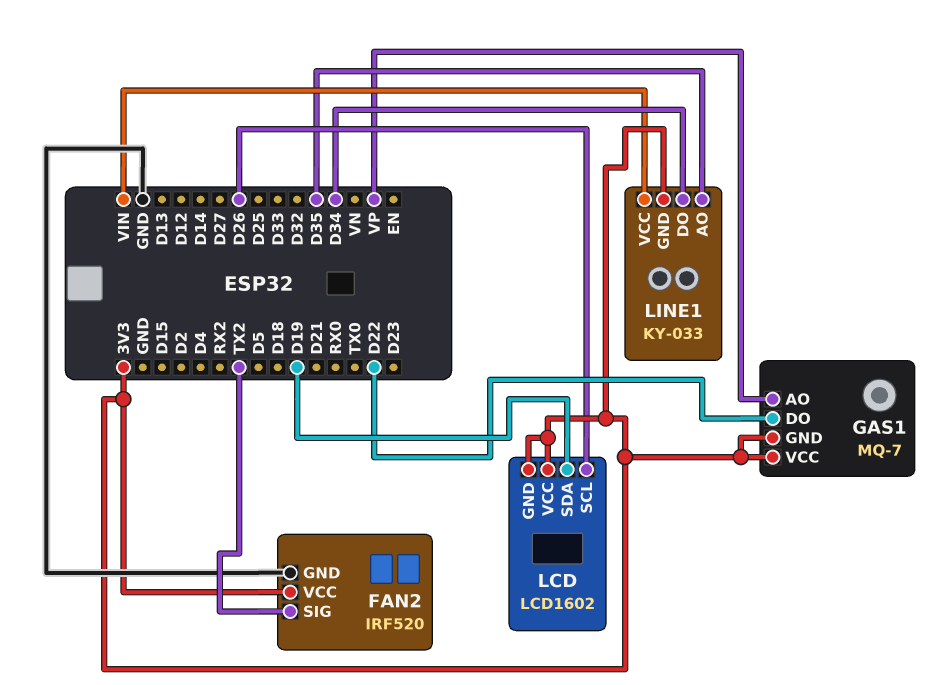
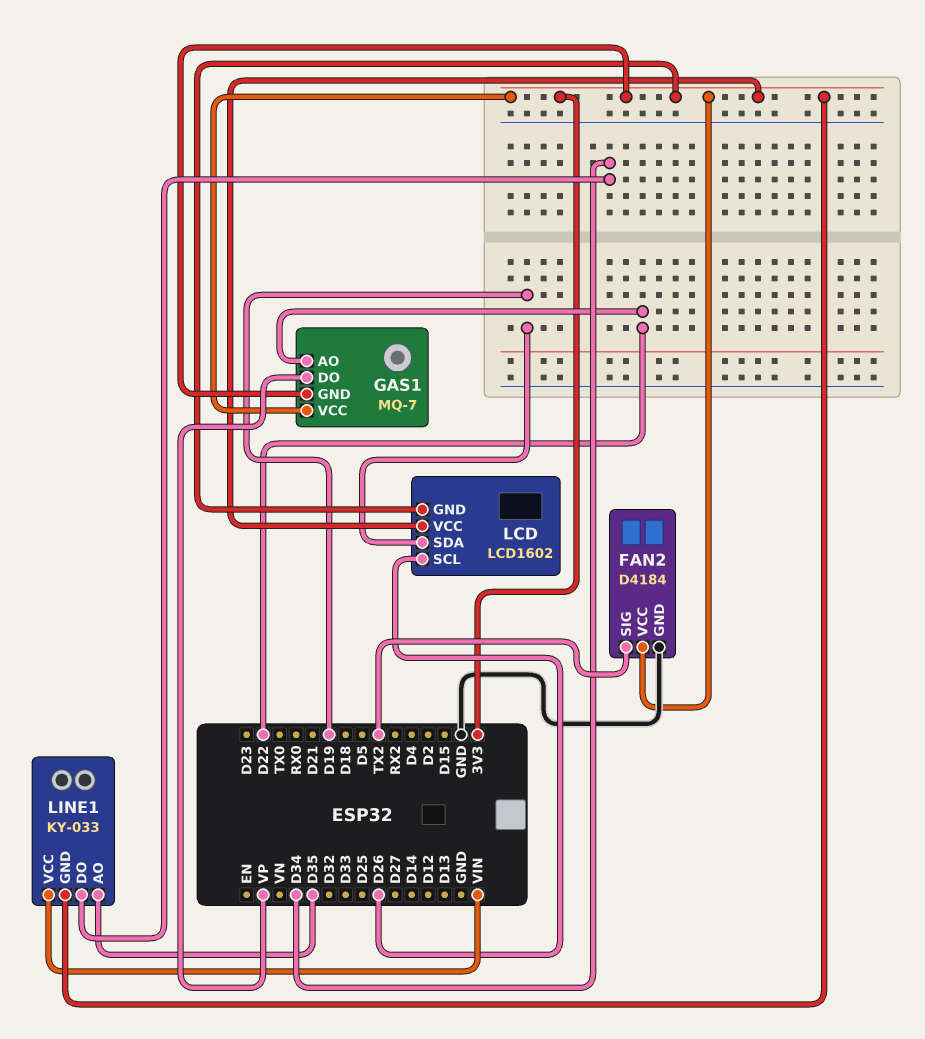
FAN2: IRF520 -> D4184
GAS1 pin AO: VP -> D22
GAS1 pin DO: D22 -> VP

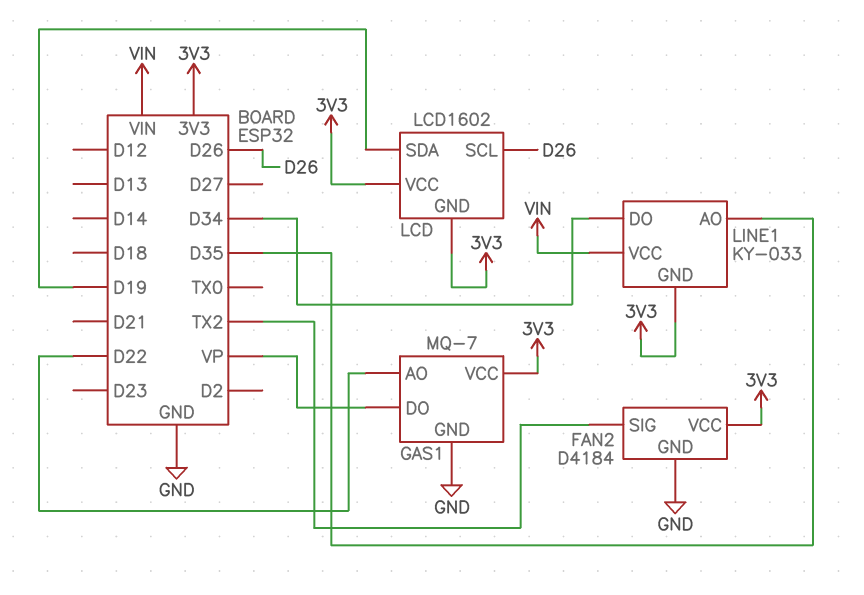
GAS1 pin GND: 3V3 -> GND

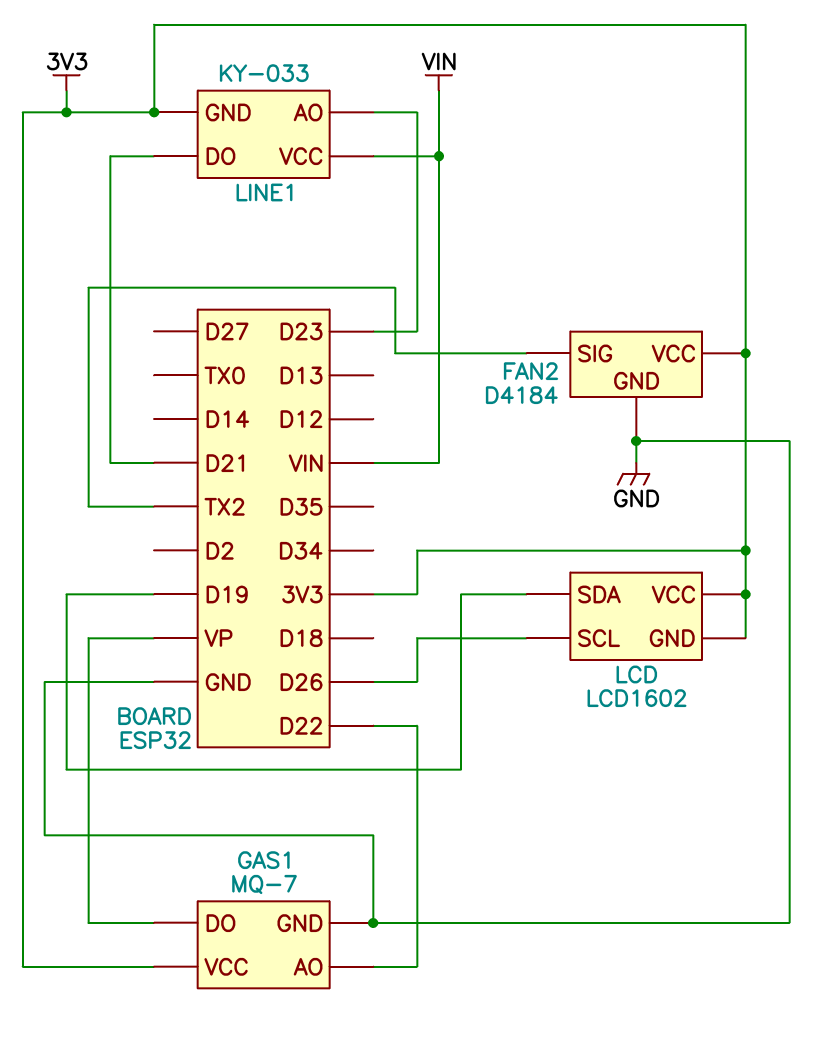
LINE1 pin AO: D35 -> D23
LINE1 pin DO: D34 -> D21

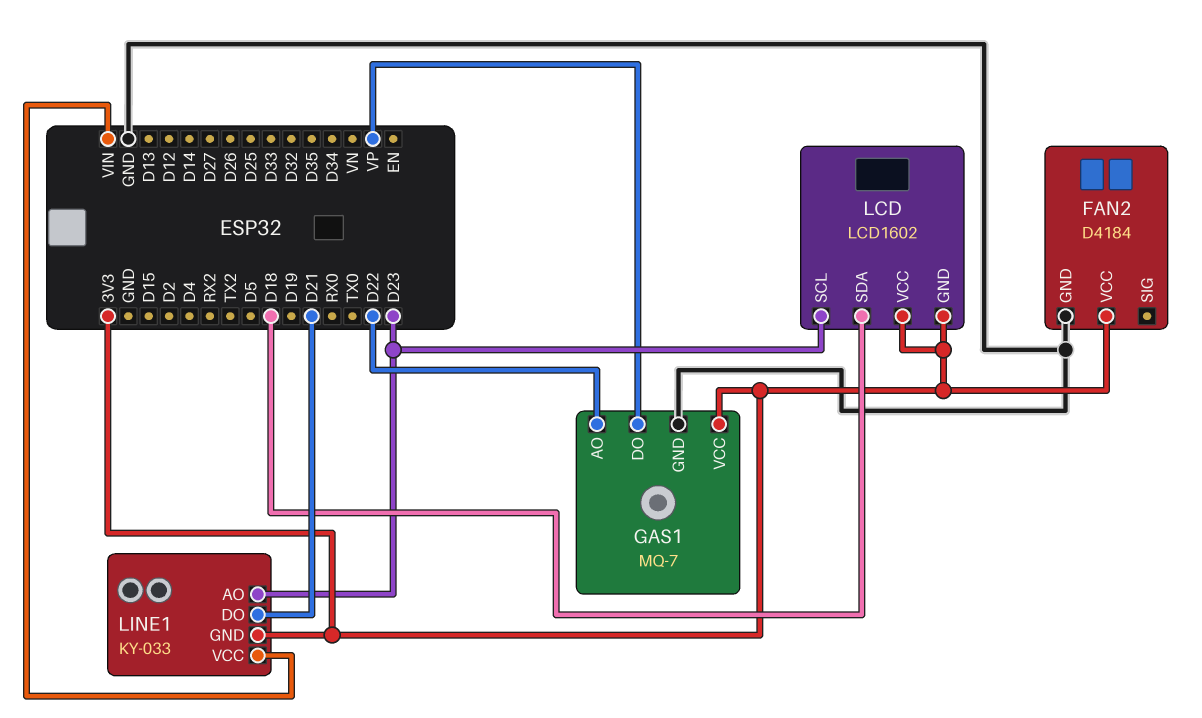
FAN2 pin SIG: TX2 -> none
LCD pin SCL: D26 -> D23
LCD pin SDA: D19 -> D18

